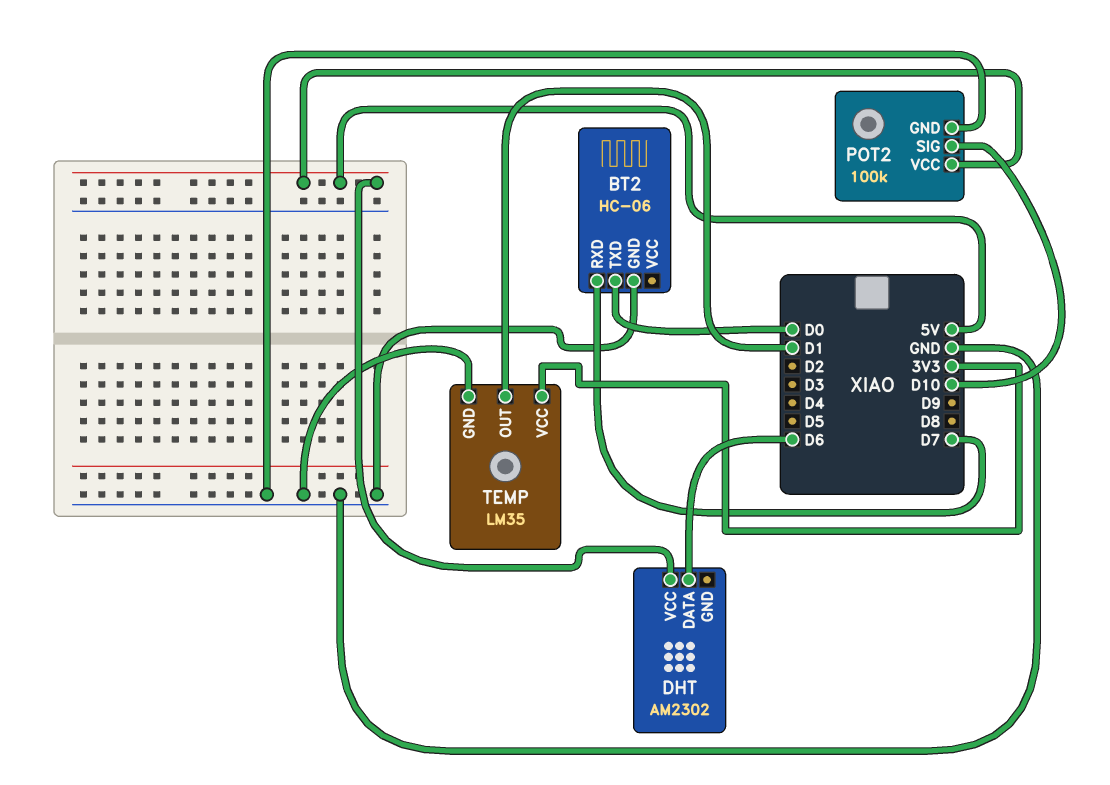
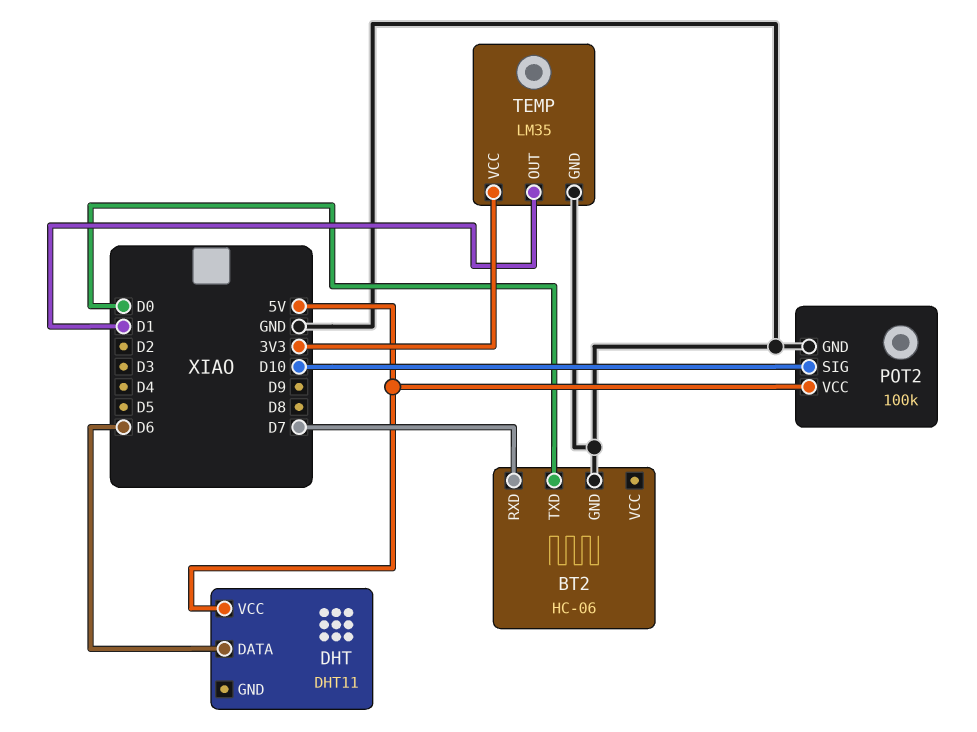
DHT: AM2302 -> DHT11

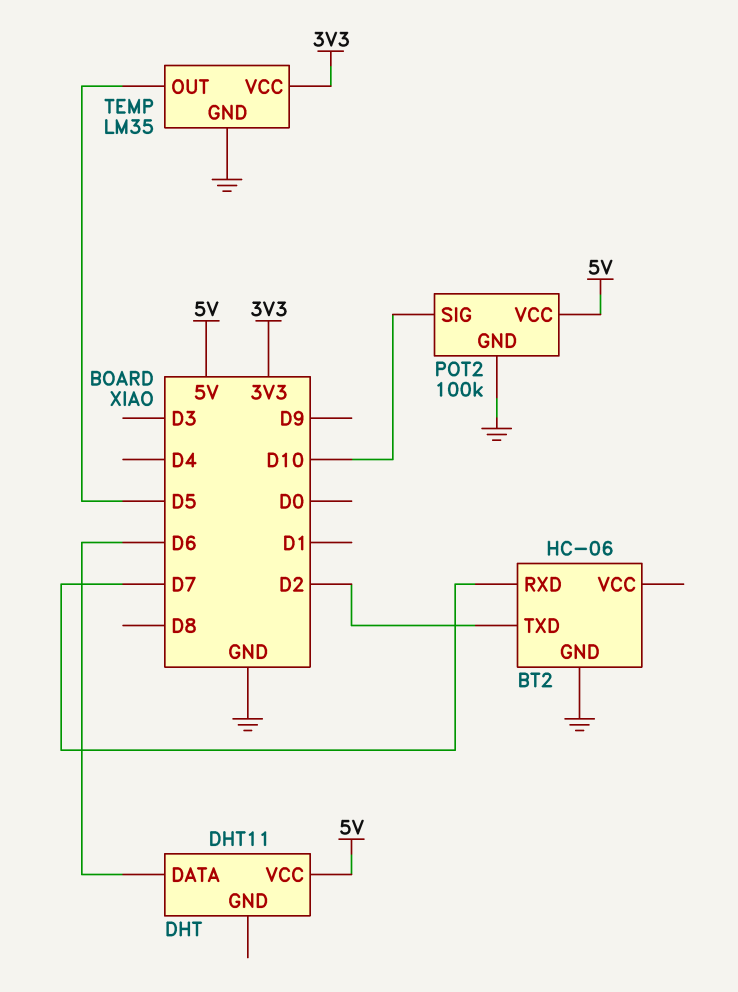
BT2 pin TXD: D0 -> D2
TEMP pin OUT: D1 -> D5

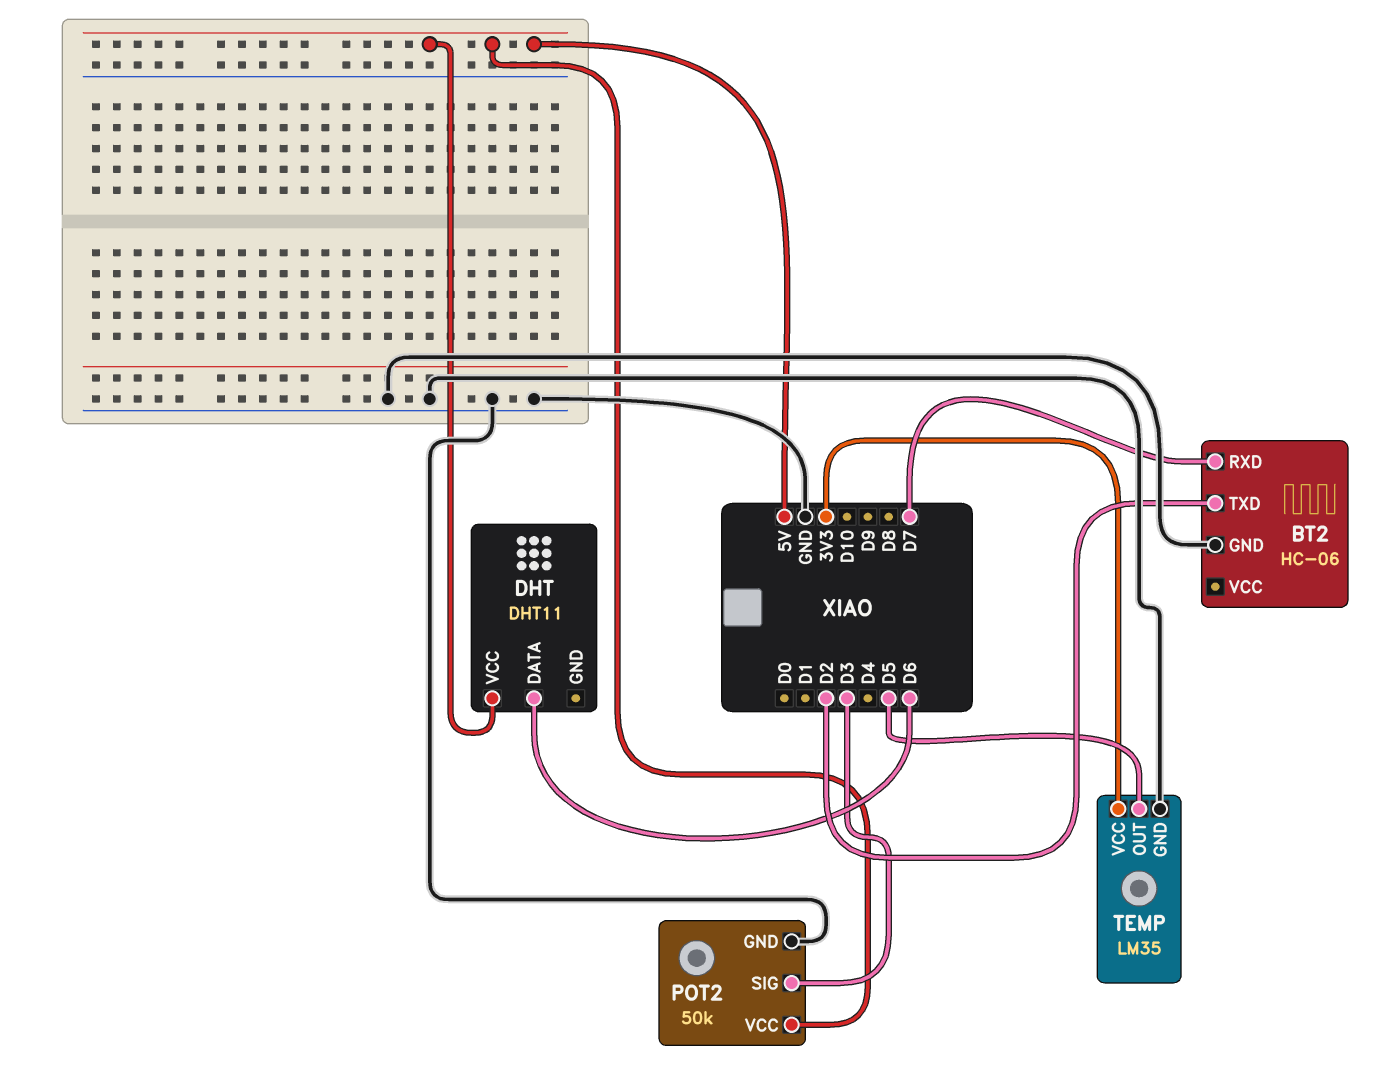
POT2: 100k -> 50k
POT2 pin SIG: D10 -> D3

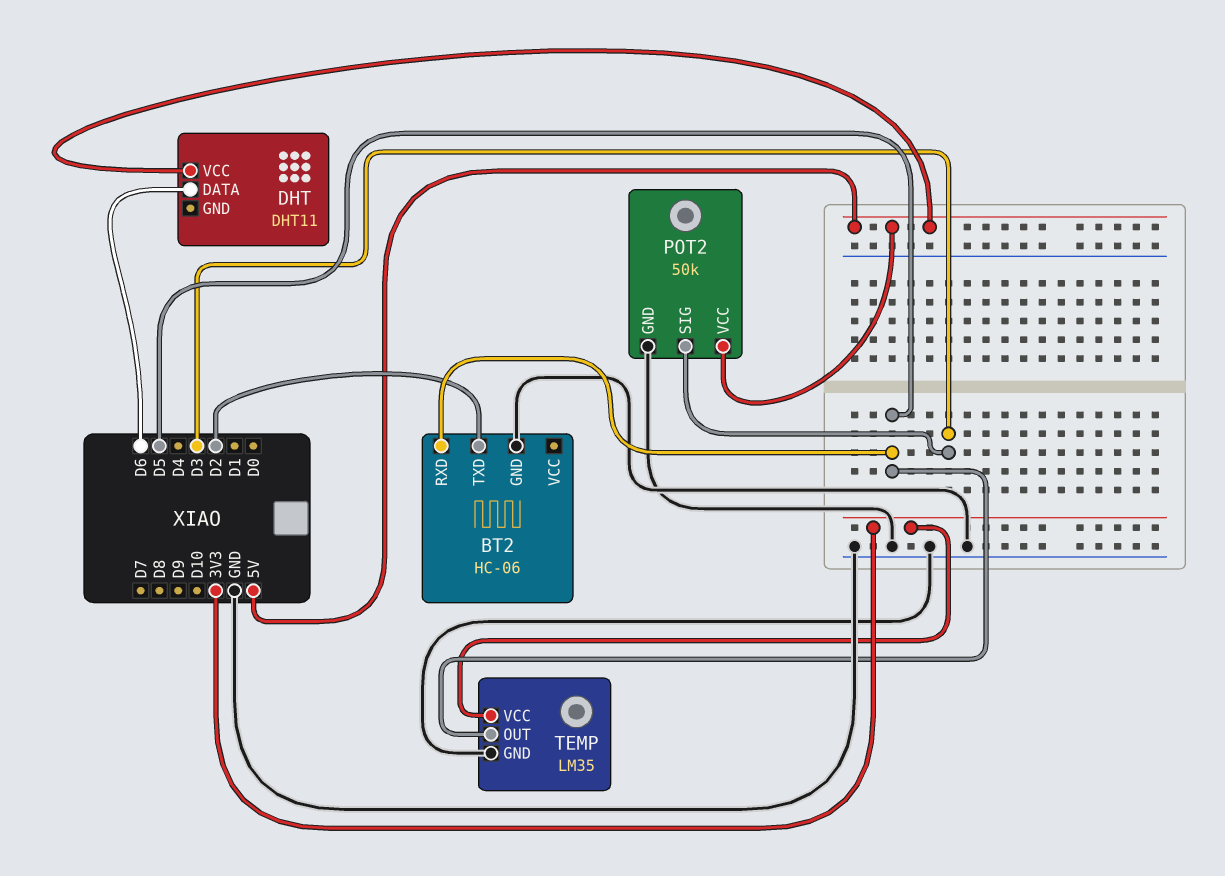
BT2 pin RXD: D7 -> D5

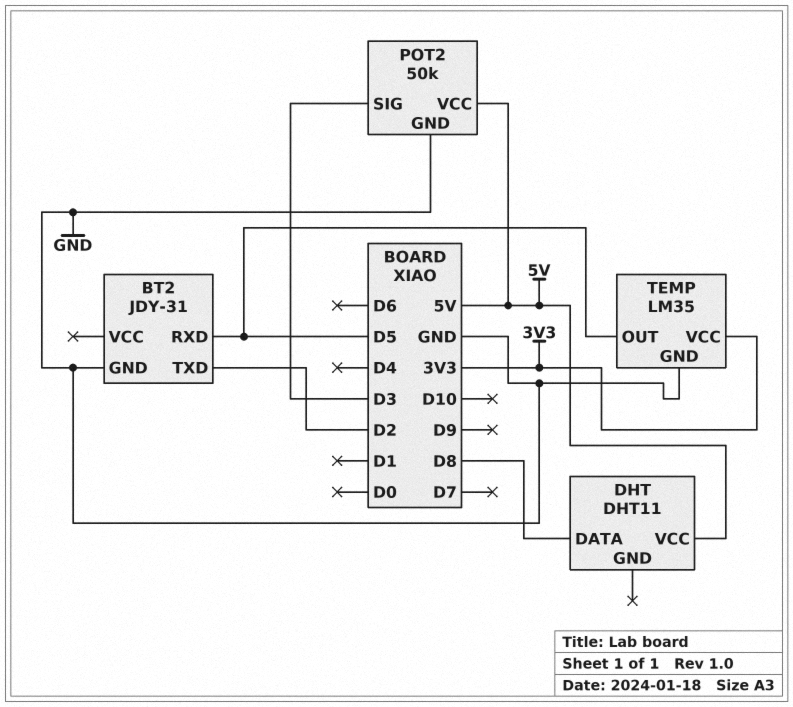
BT2: HC-06 -> JDY-31
DHT pin DATA: D6 -> D8

